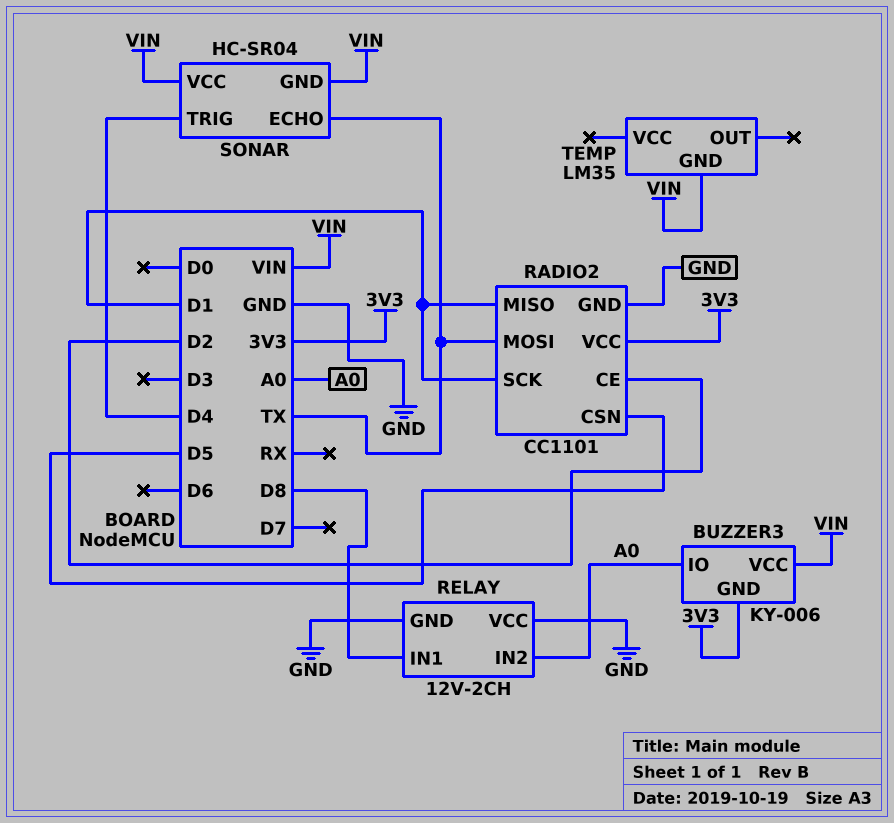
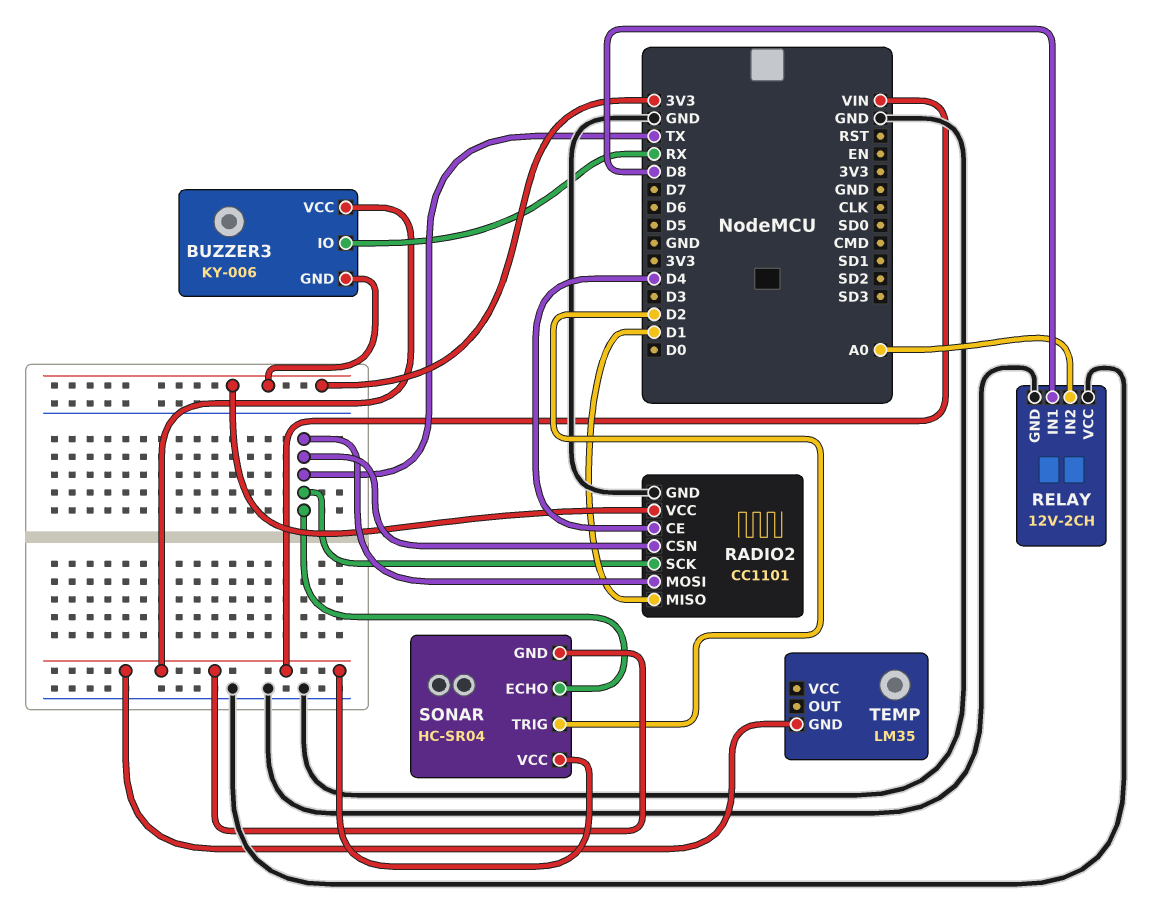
BUZZER3 pin IO: A0 -> RX
RADIO2 pin CE: D2 -> D4
RADIO2 pin CSN: D5 -> TX
RADIO2 pin SCK: D1 -> TX
SONAR pin TRIG: D4 -> D2

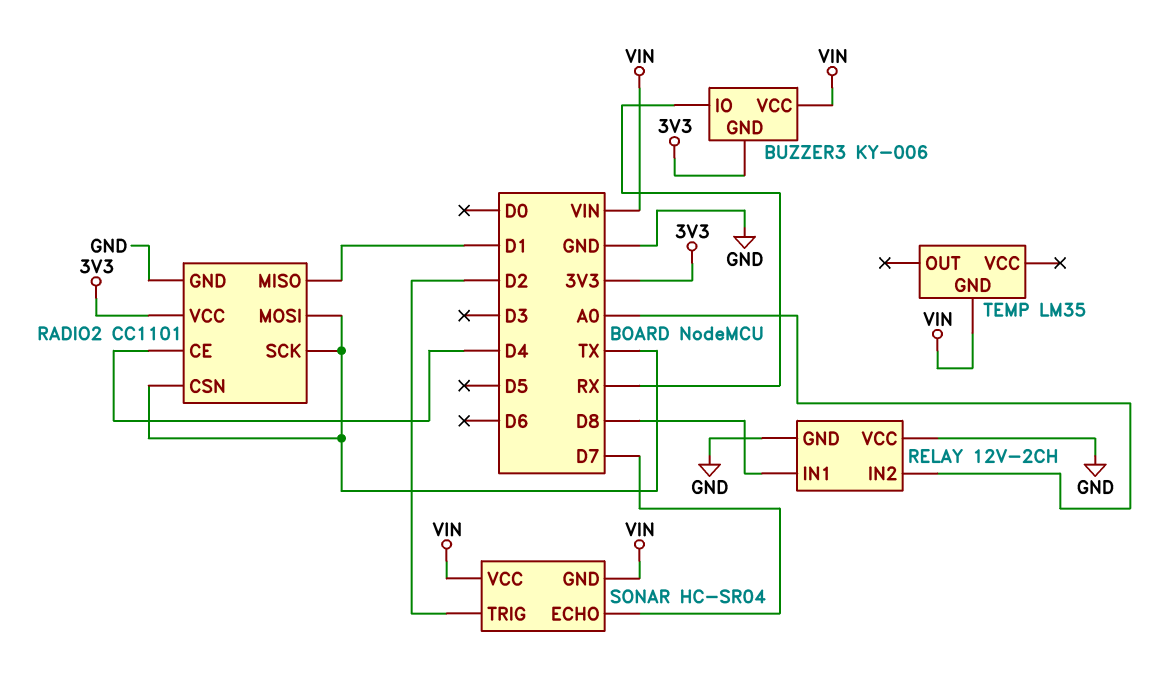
SONAR pin ECHO: TX -> D7

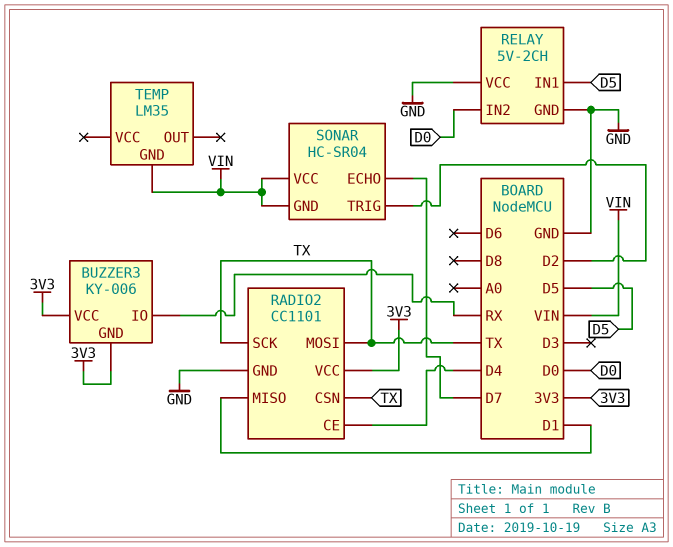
BUZZER3 pin VCC: VIN -> 3V3
RELAY: 12V-2CH -> 5V-2CH
RELAY pin IN1: D8 -> D5
RELAY pin IN2: A0 -> D0

